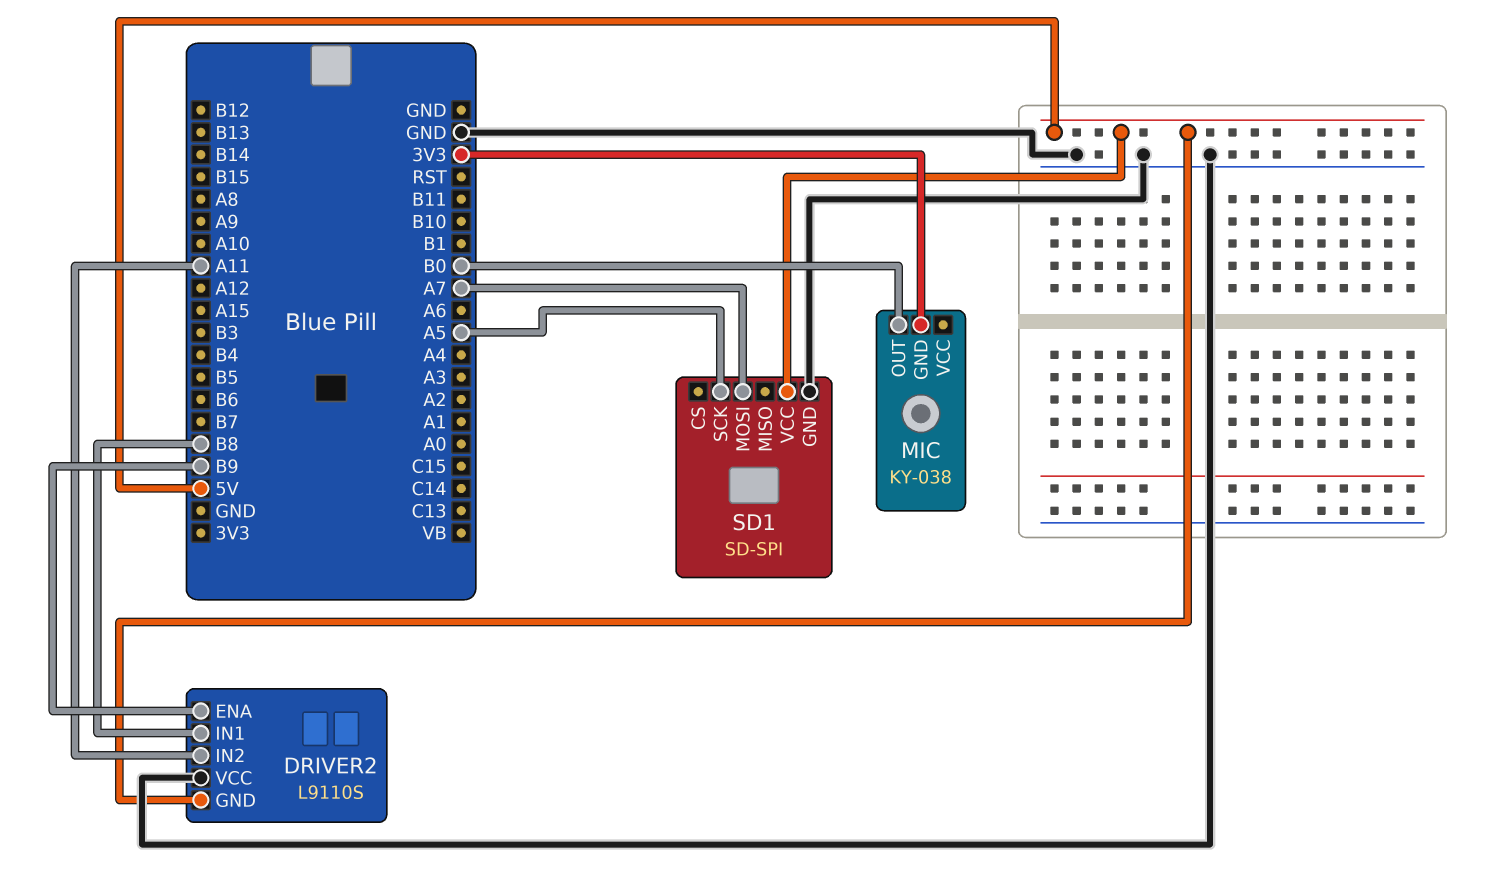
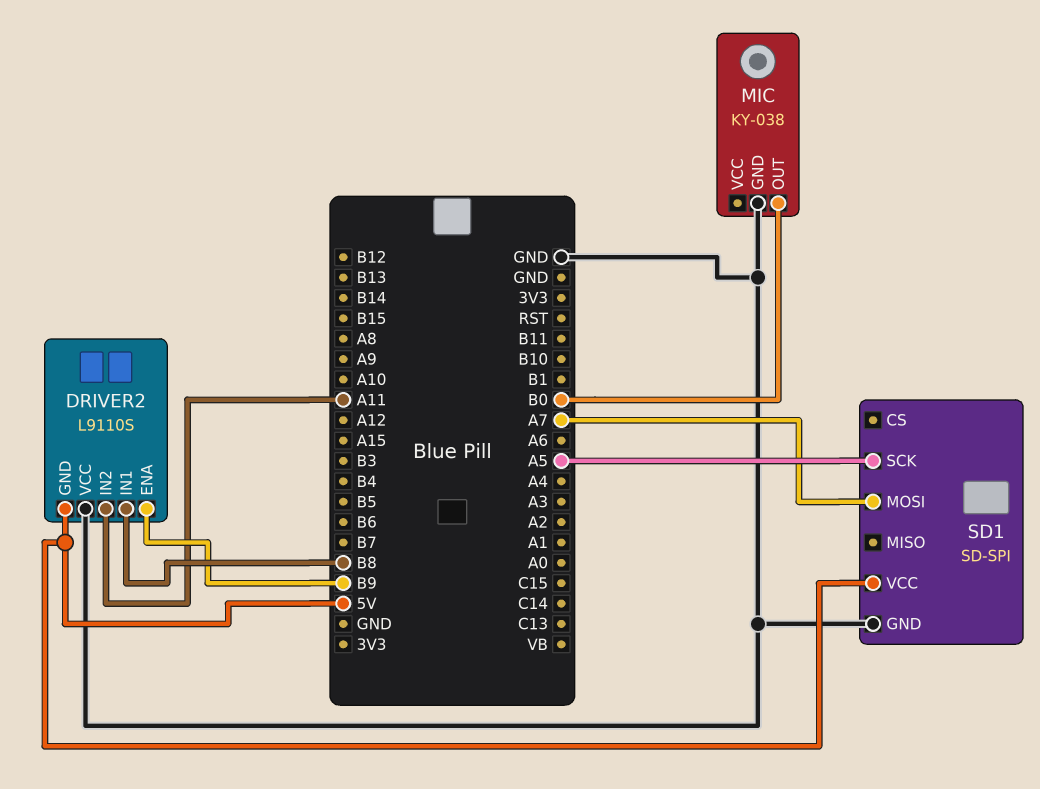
MIC pin GND: 3V3 -> GND

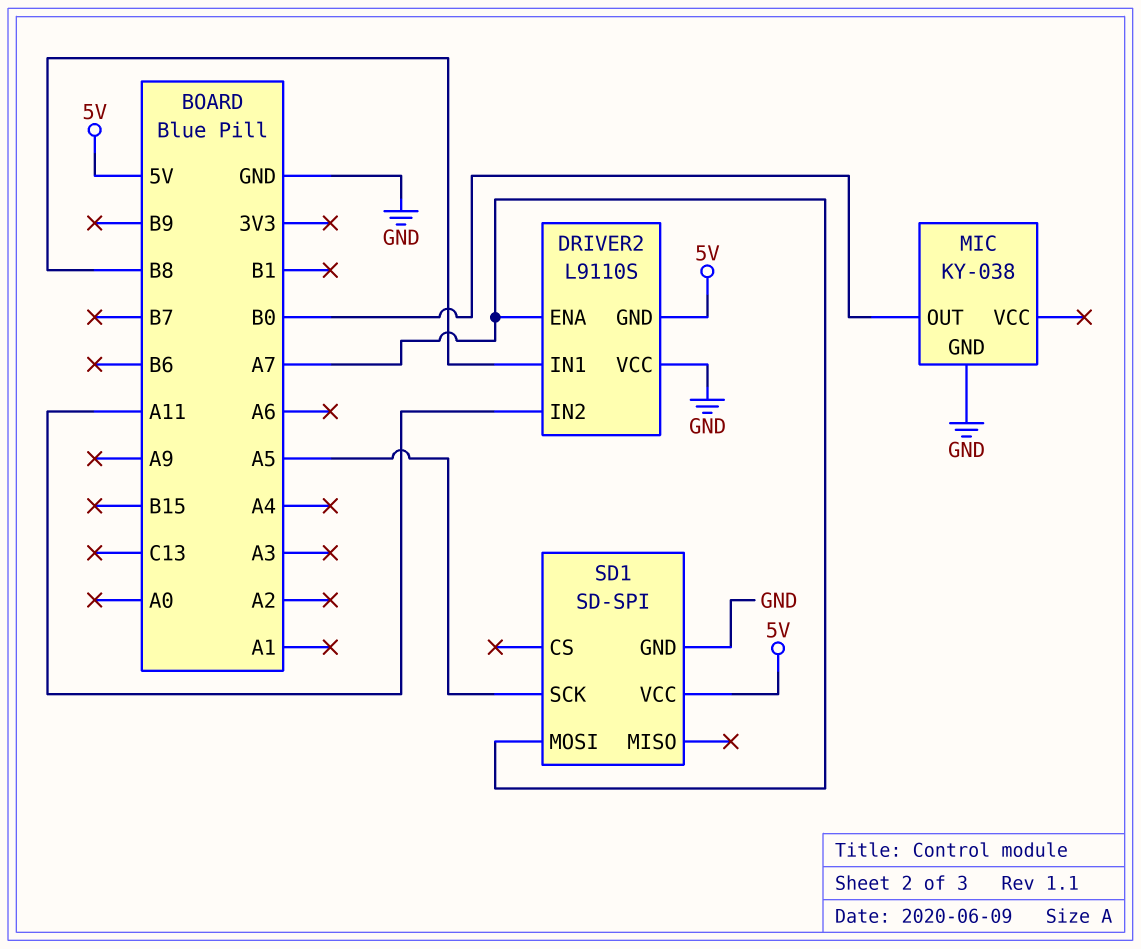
DRIVER2 pin ENA: B9 -> A7

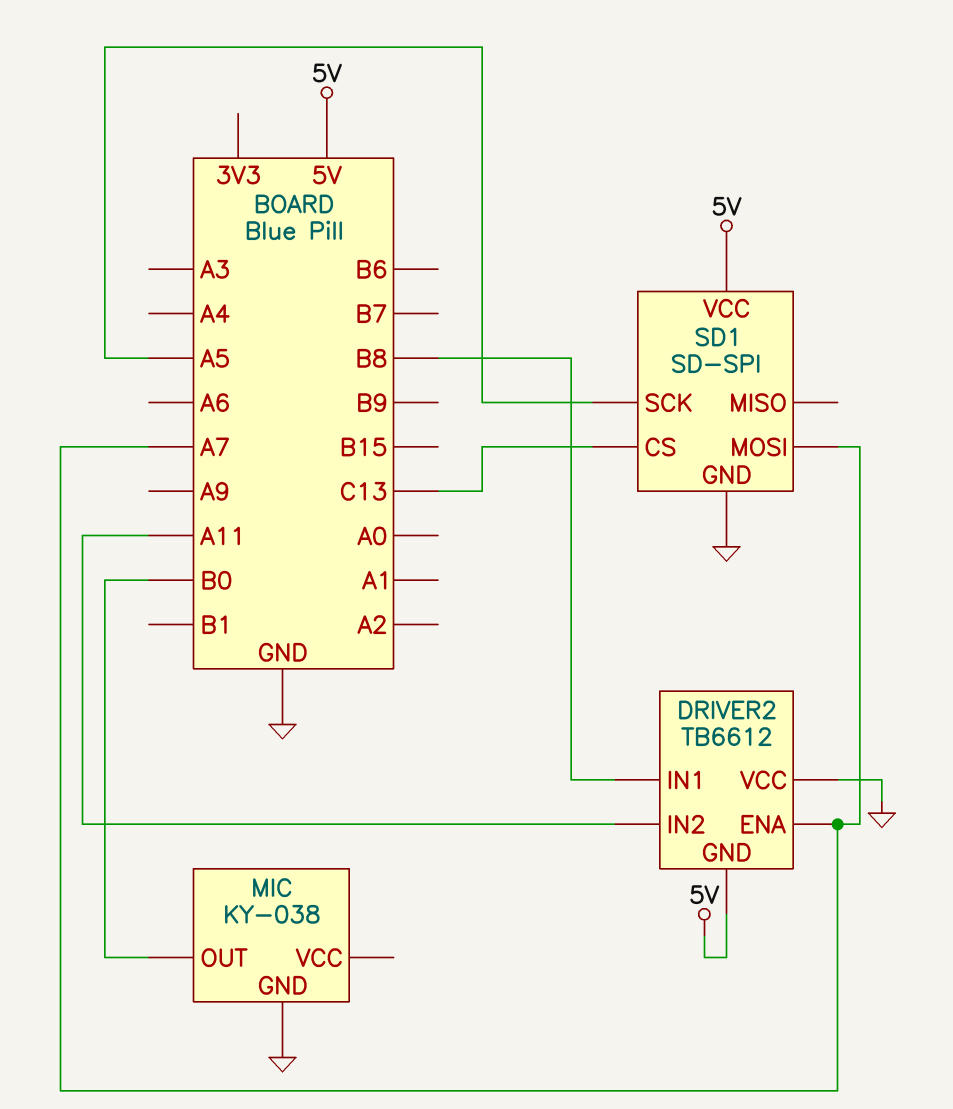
DRIVER2: L9110S -> TB6612
SD1 pin CS: none -> C13

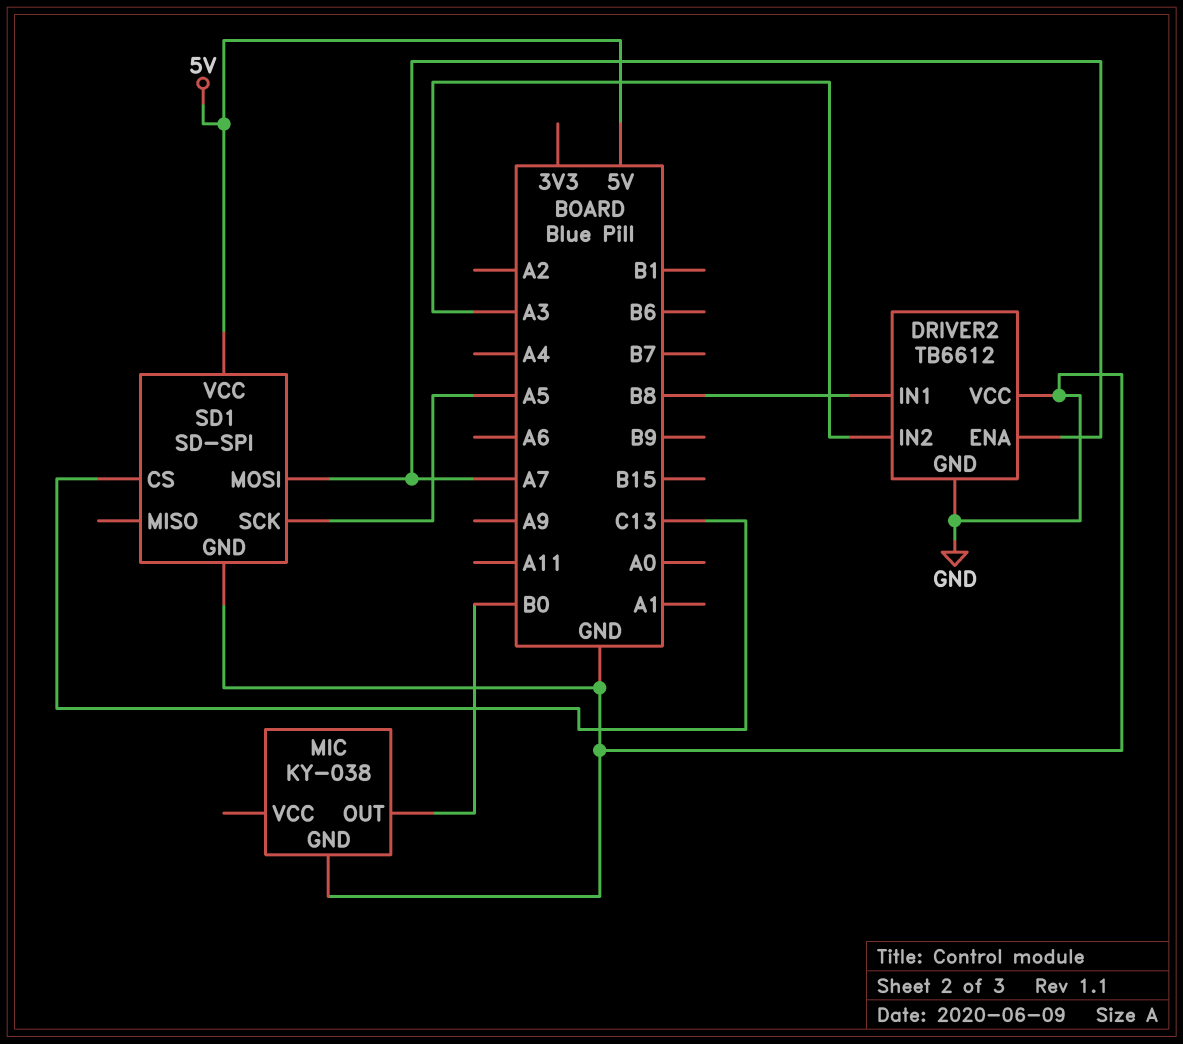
DRIVER2 pin GND: 5V -> GND
DRIVER2 pin IN2: A11 -> A3

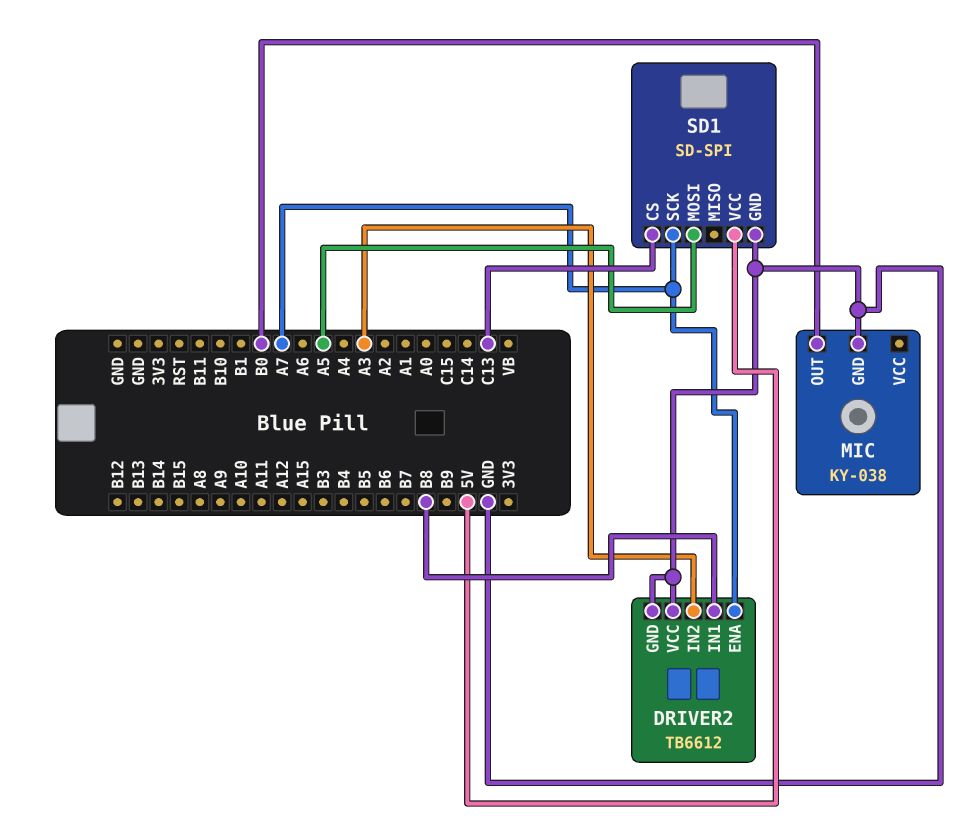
SD1 pin MOSI: A7 -> A5
SD1 pin SCK: A5 -> A7

